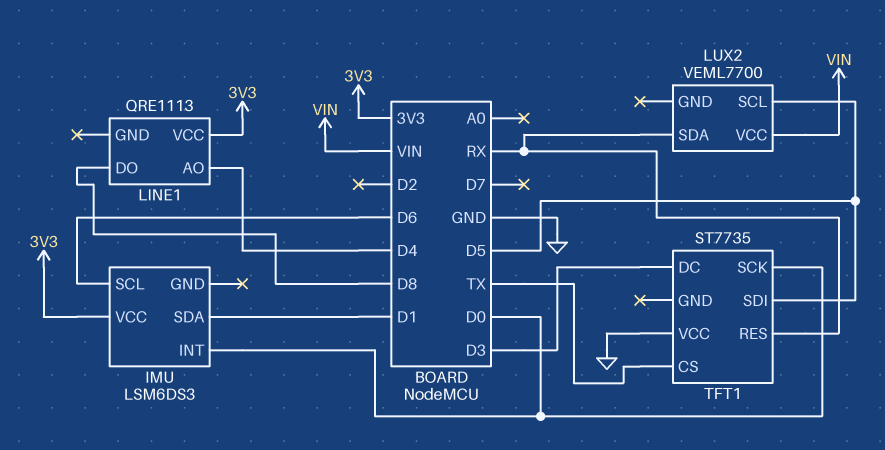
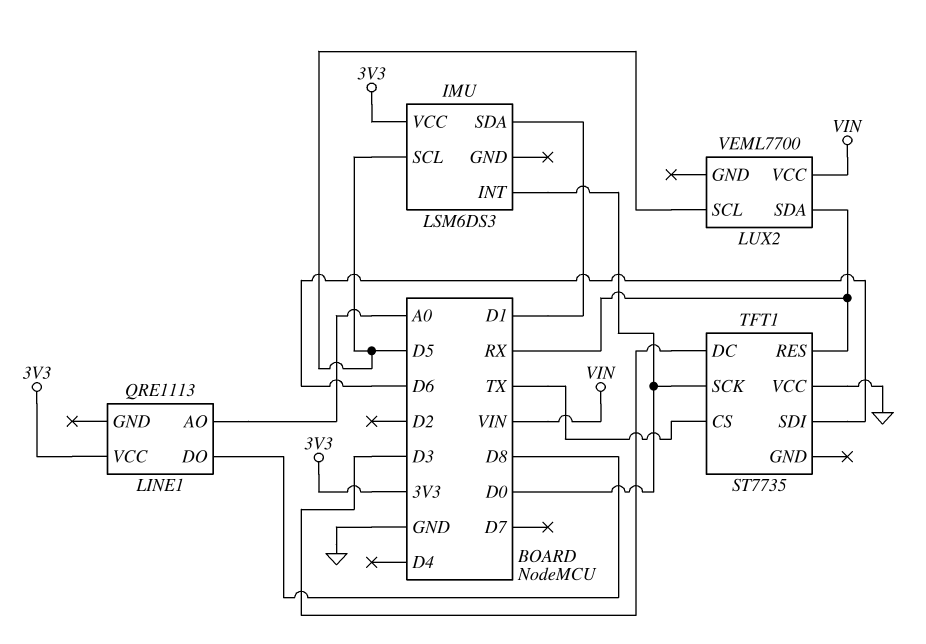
IMU pin SCL: D6 -> D5
LINE1 pin AO: D4 -> A0
TFT1 pin SDI: D5 -> D6

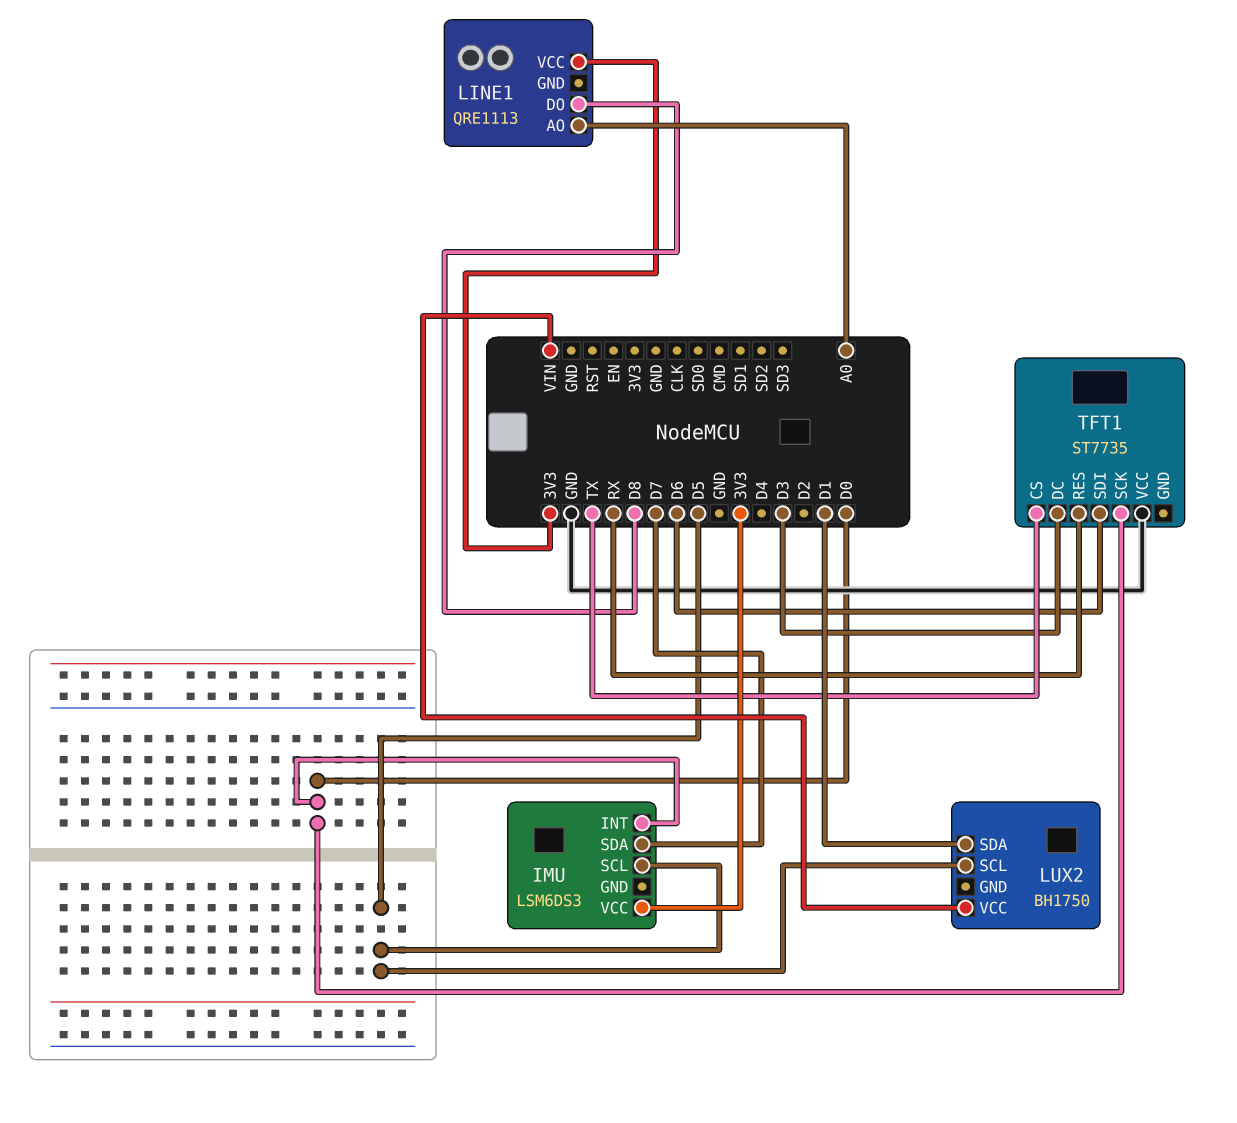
IMU pin SDA: D1 -> D7
LUX2: VEML7700 -> BH1750
LUX2 pin SDA: RX -> D1

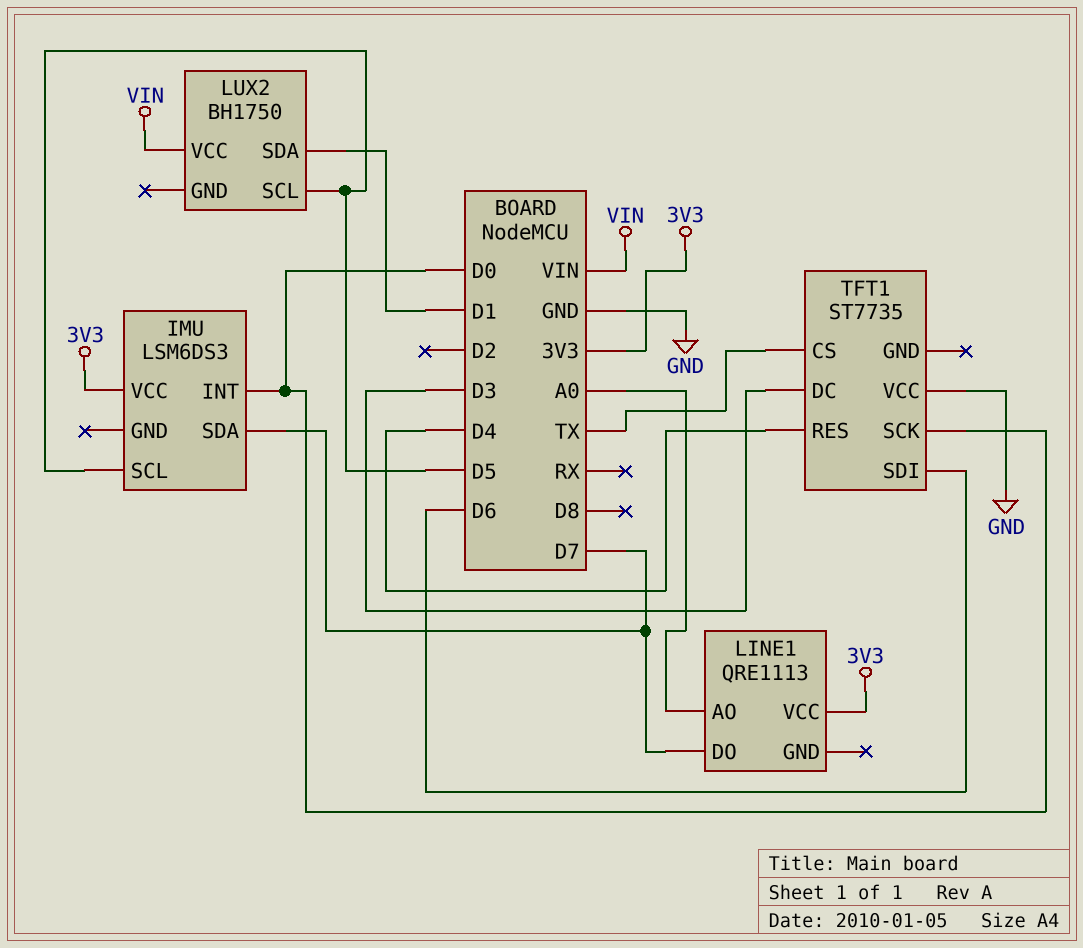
LINE1 pin DO: D8 -> D7
TFT1 pin RES: RX -> D4

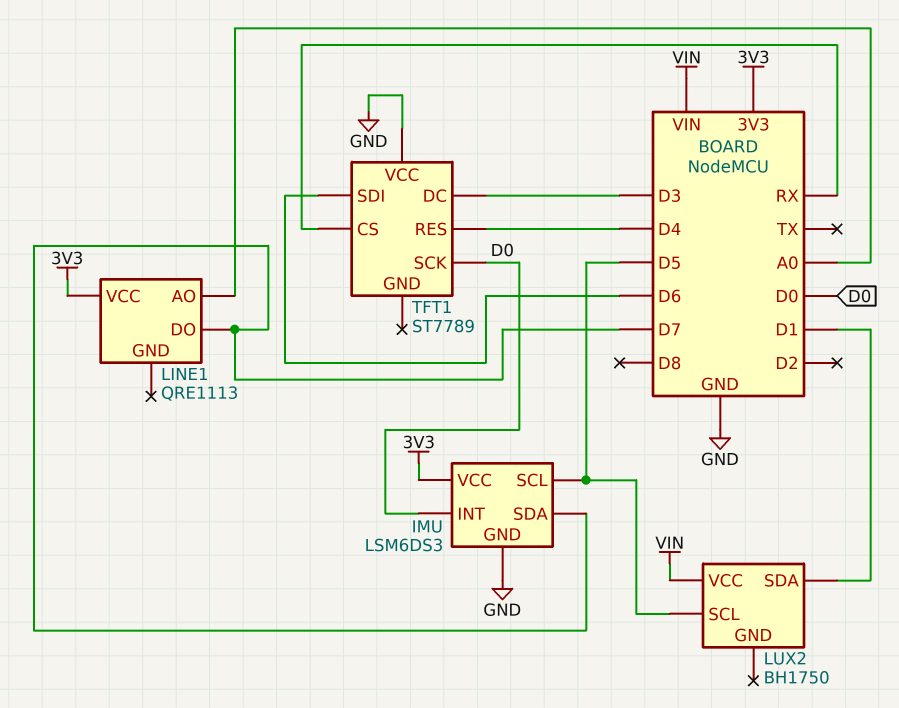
IMU pin GND: none -> GND
TFT1: ST7735 -> ST7789
TFT1 pin CS: TX -> RX

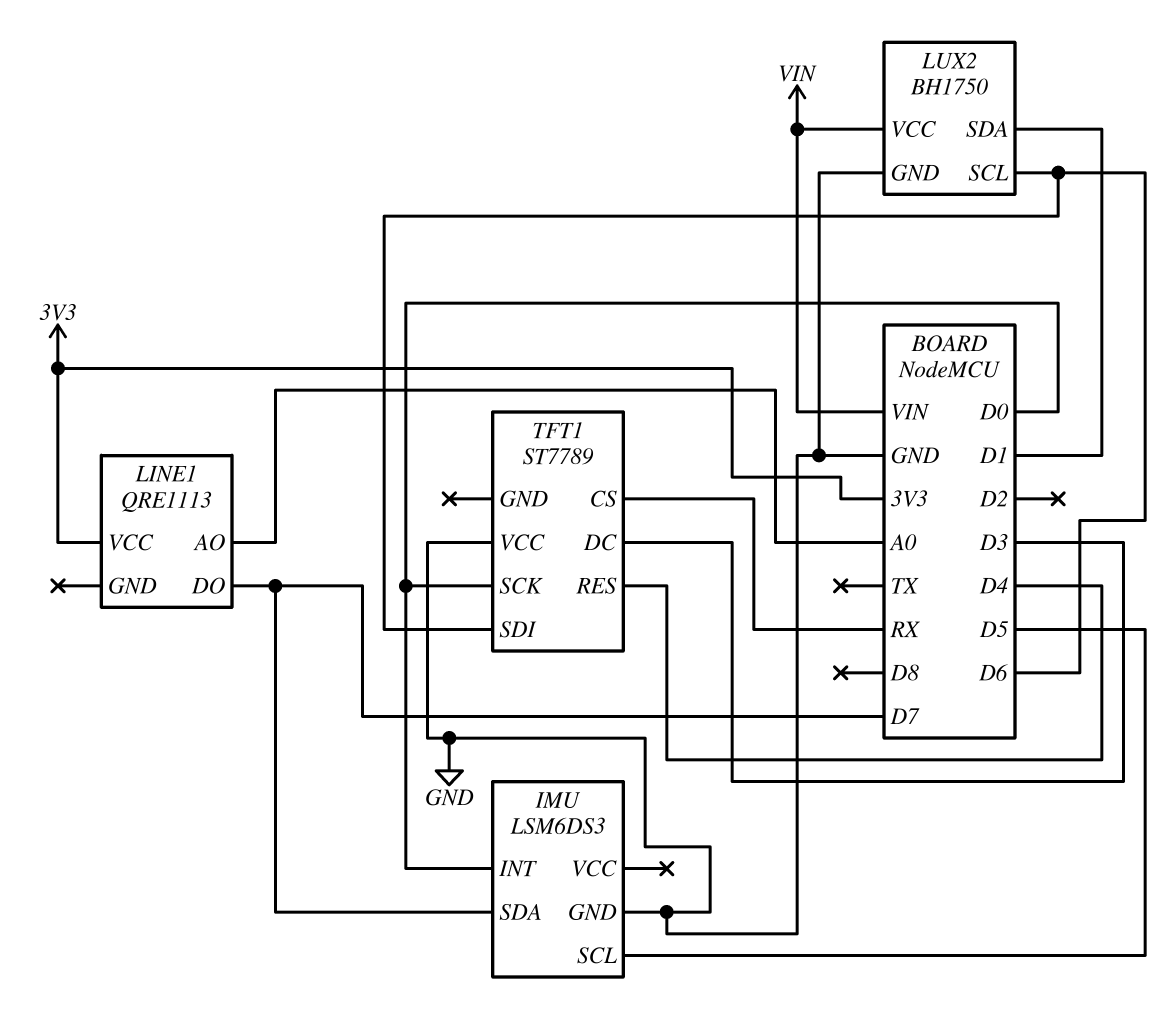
IMU pin VCC: 3V3 -> none
LUX2 pin GND: none -> GND
LUX2 pin SCL: D5 -> D6

